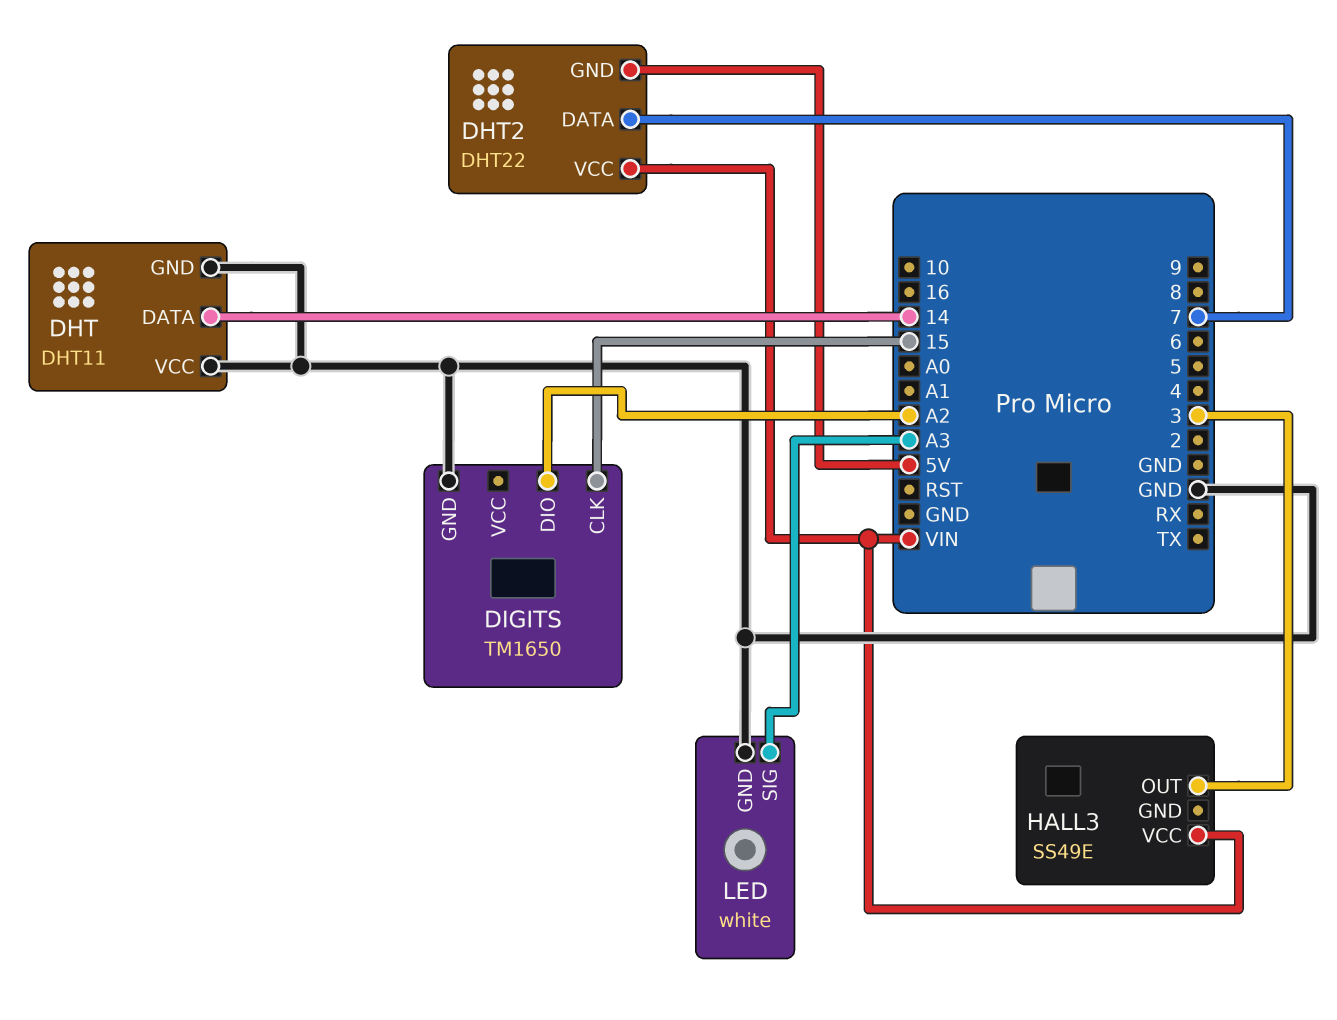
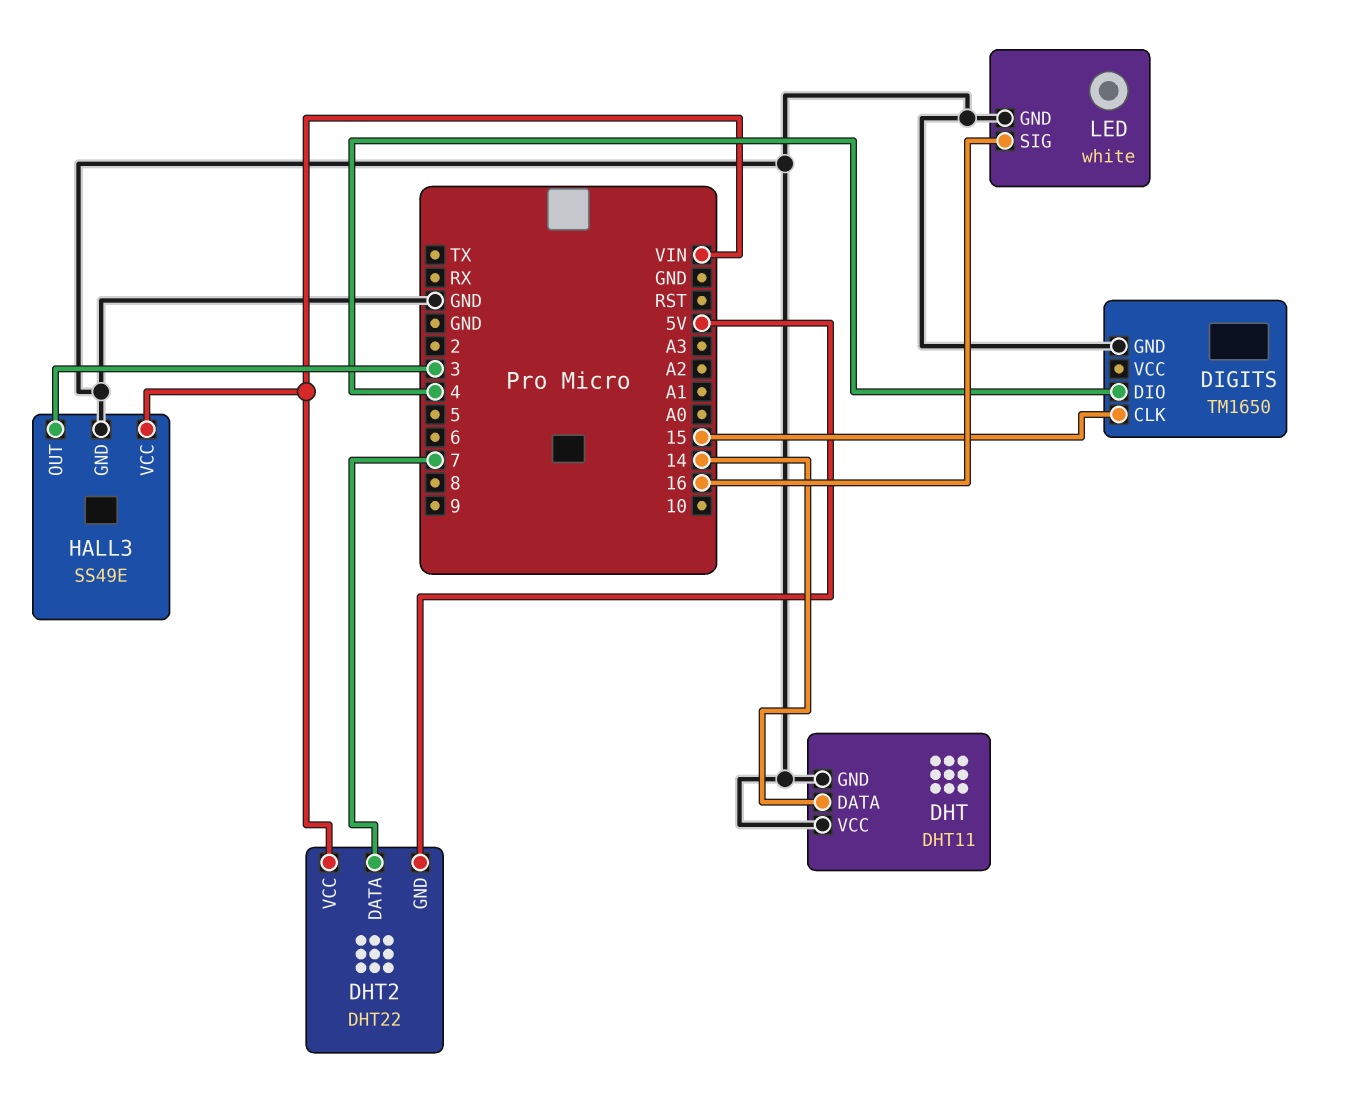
DIGITS pin DIO: A2 -> 4
HALL3 pin GND: none -> GND
LED pin SIG: A3 -> 16

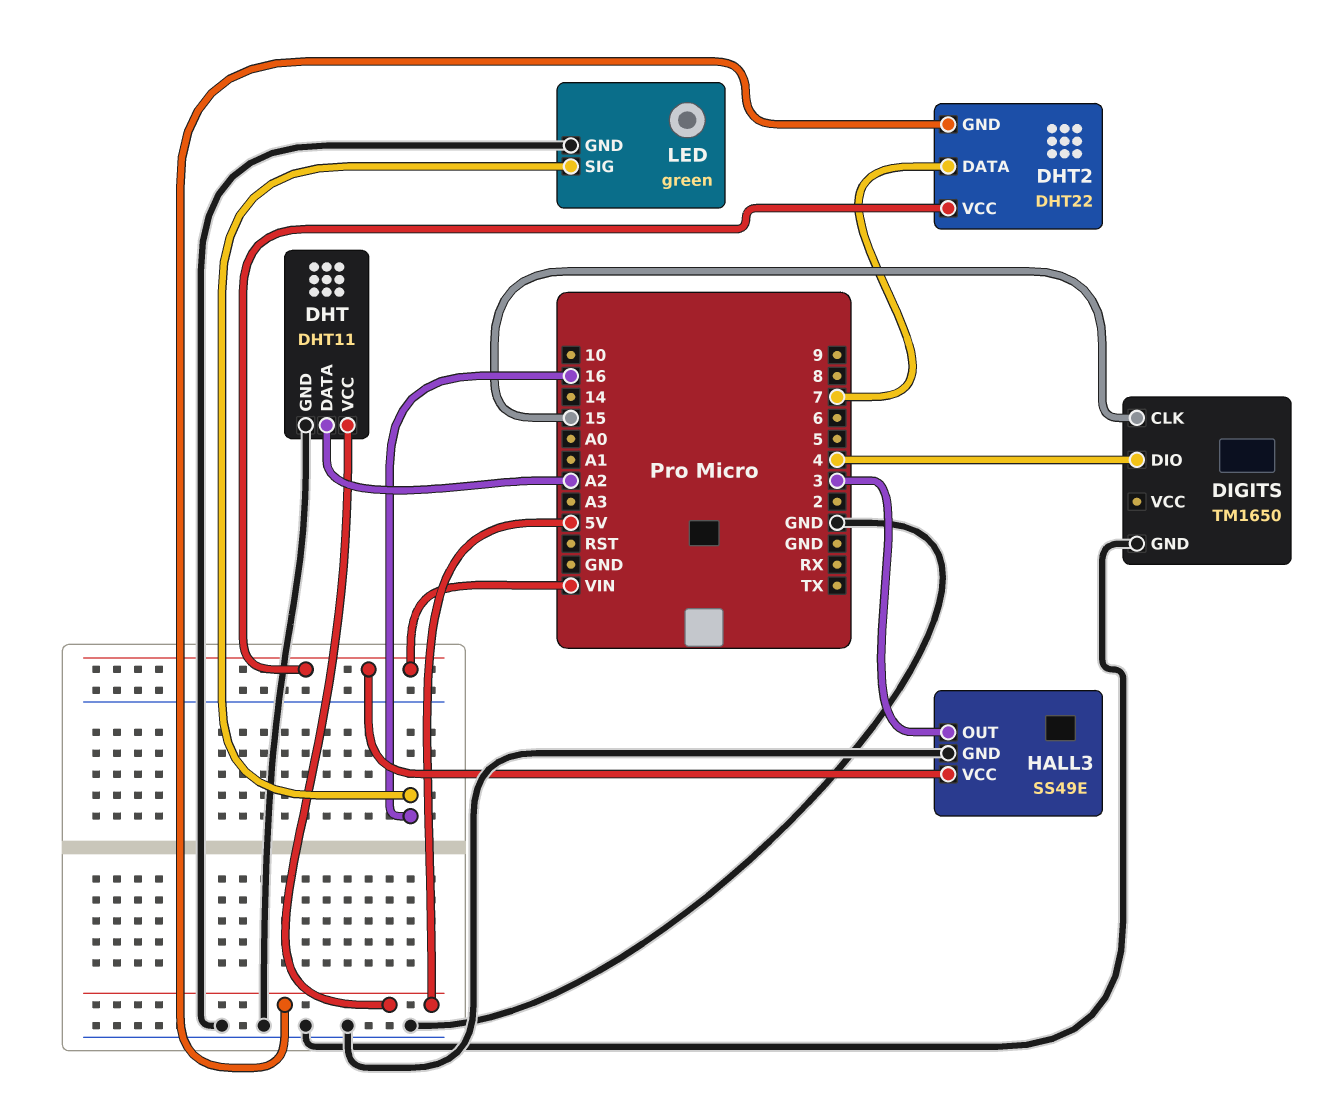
DHT pin DATA: 14 -> A2
DHT pin VCC: GND -> 5V
LED: white -> green

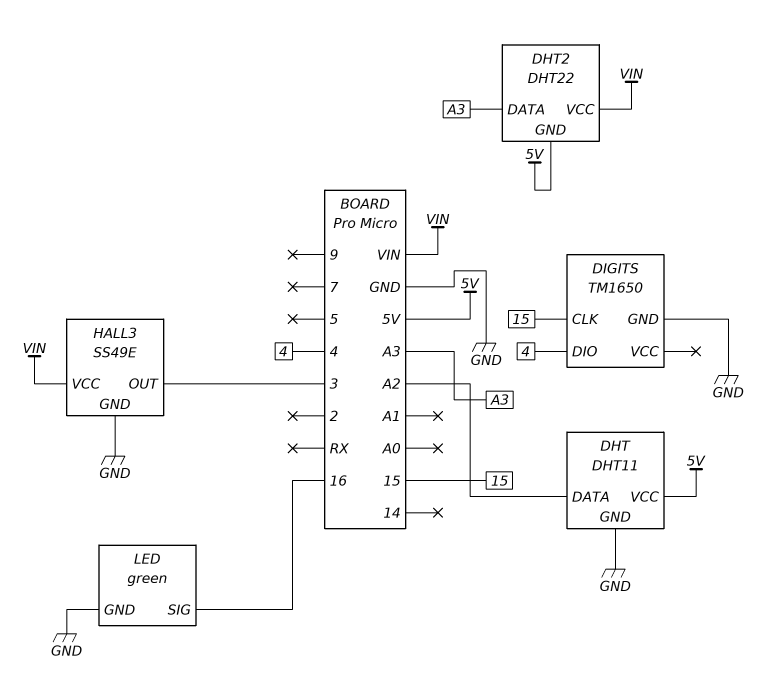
DHT2 pin DATA: 7 -> A3

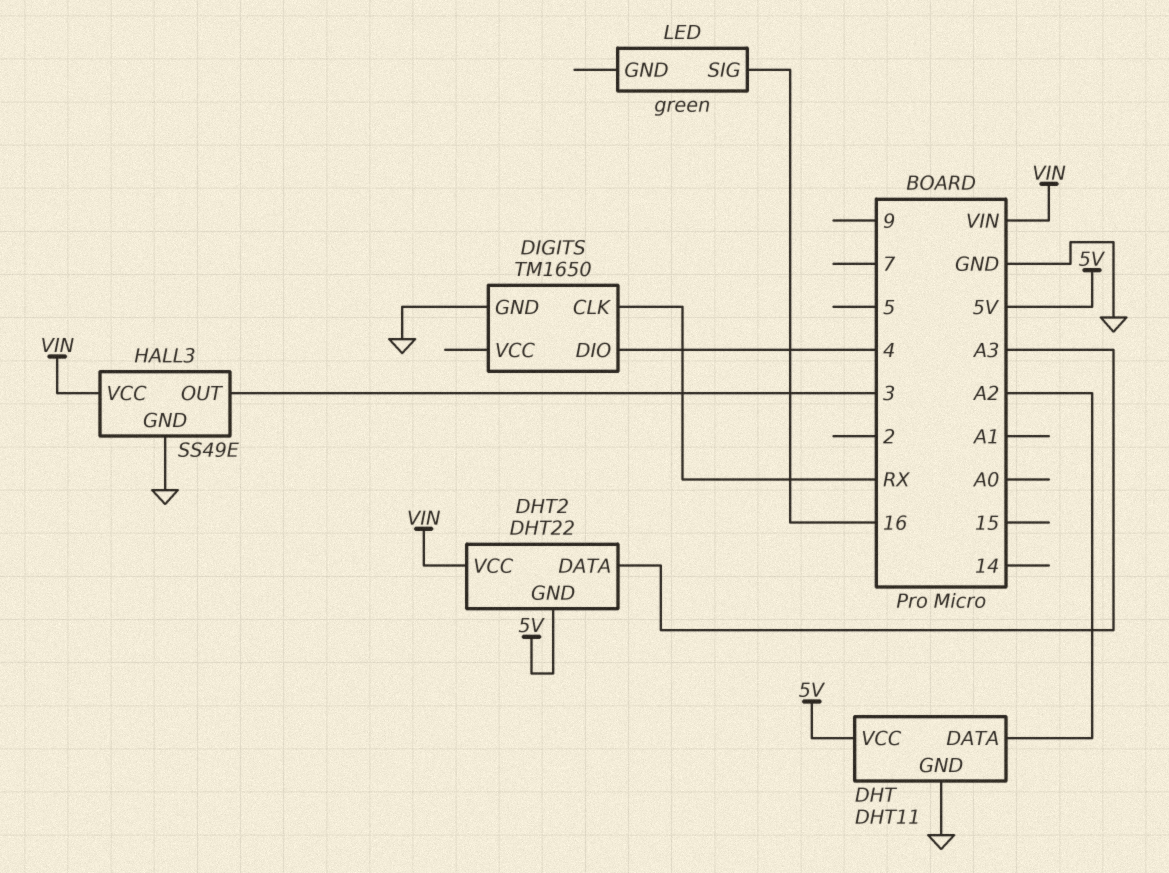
DIGITS pin CLK: 15 -> RX
LED pin GND: GND -> none

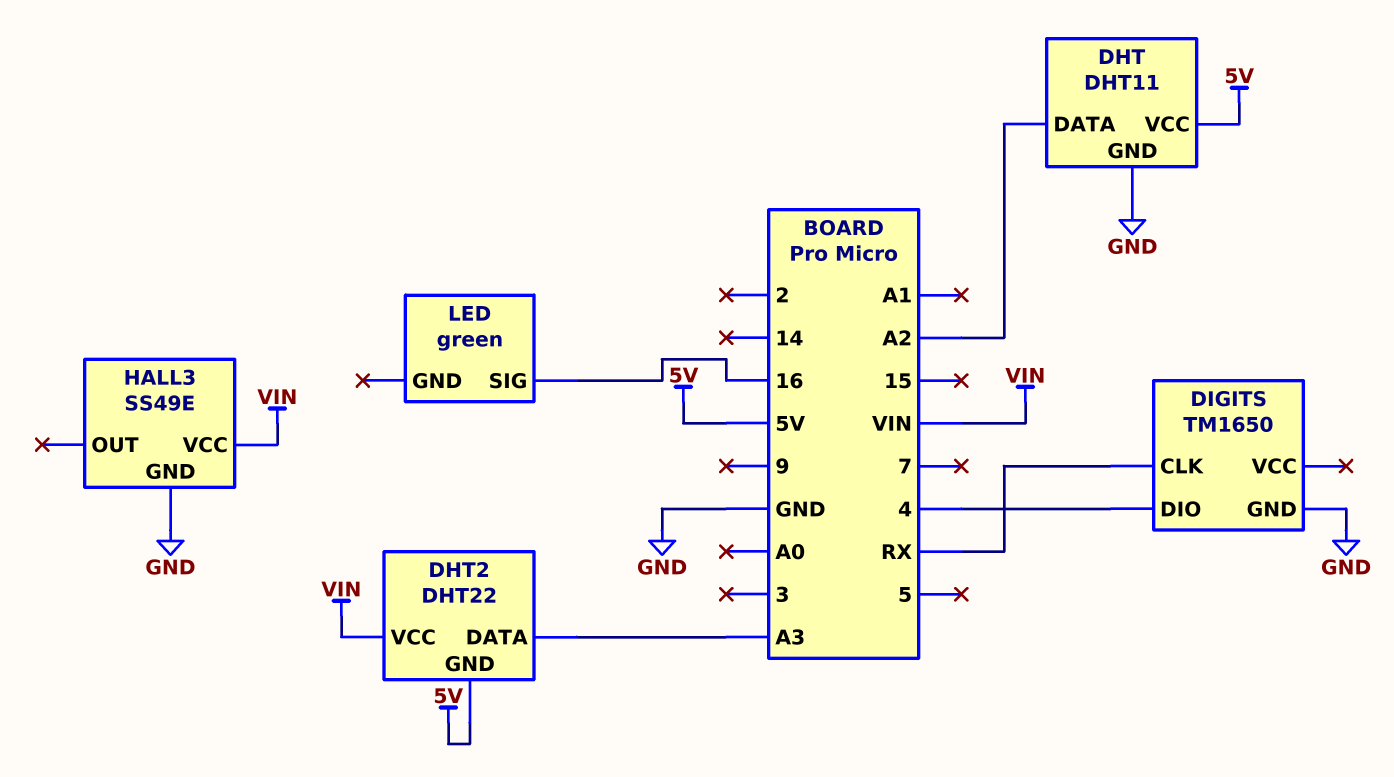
HALL3 pin OUT: 3 -> none

